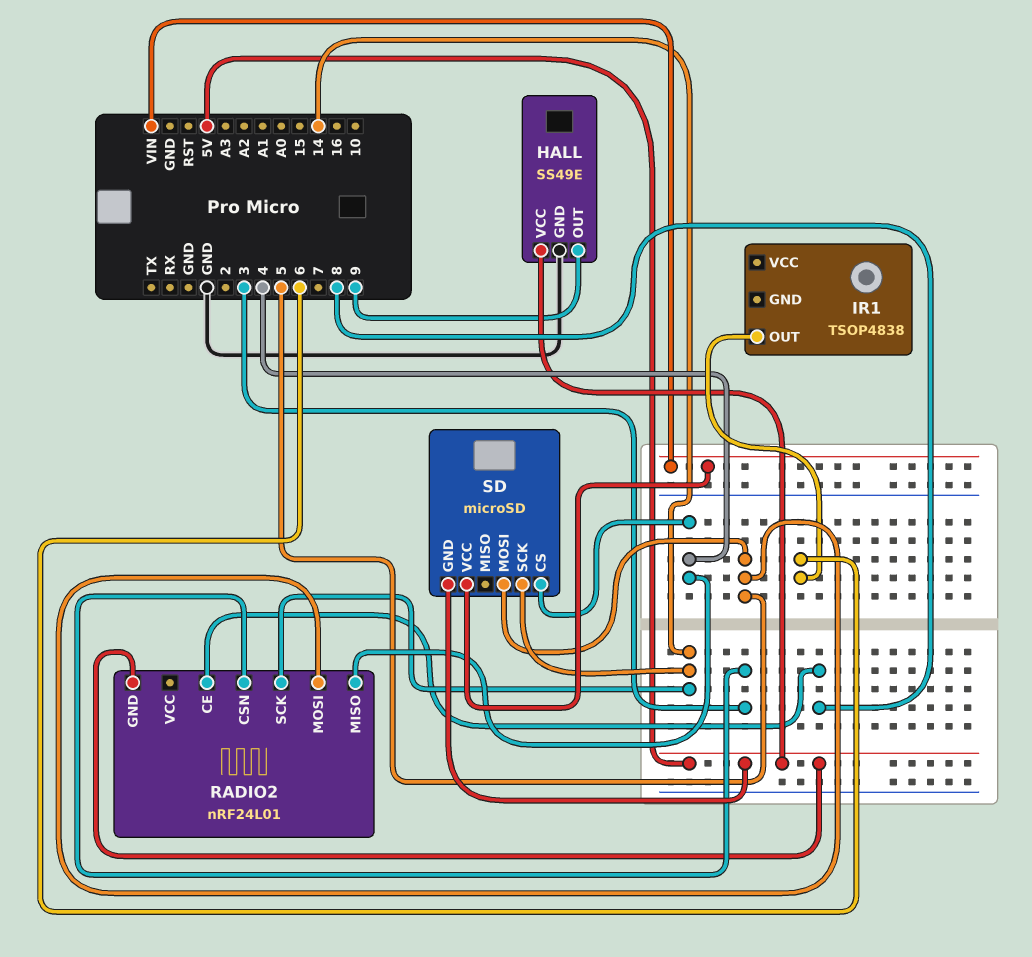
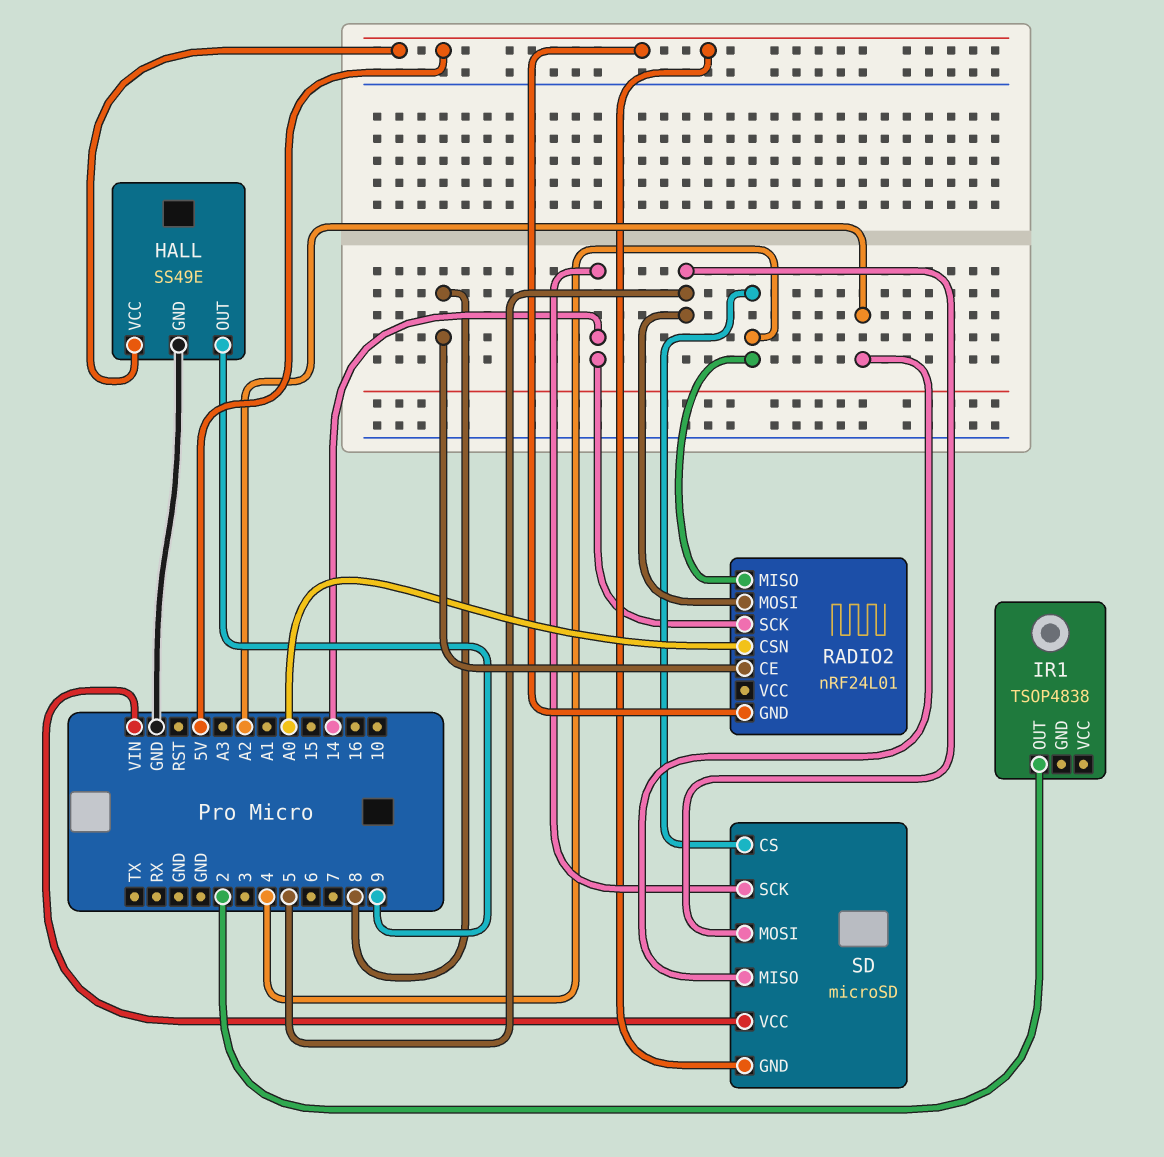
IR1 pin OUT: 6 -> 2
RADIO2 pin CSN: 3 -> A0
SD pin MISO: none -> A2

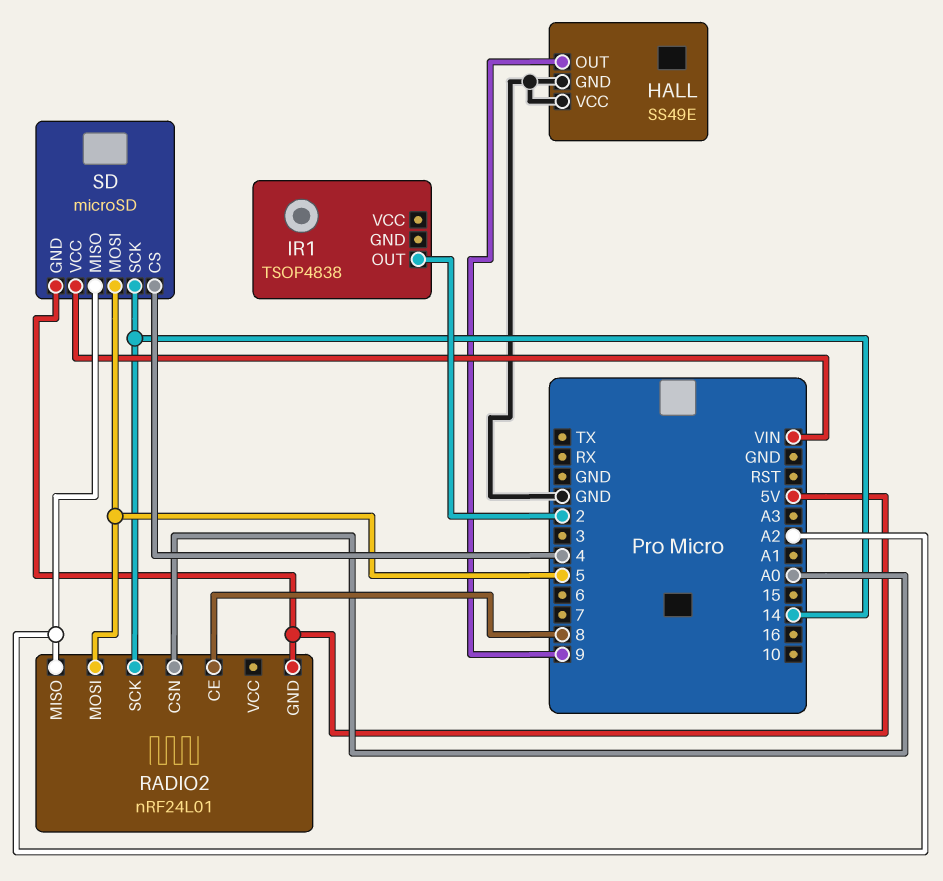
HALL pin VCC: 5V -> GND
RADIO2 pin MISO: 4 -> A2

